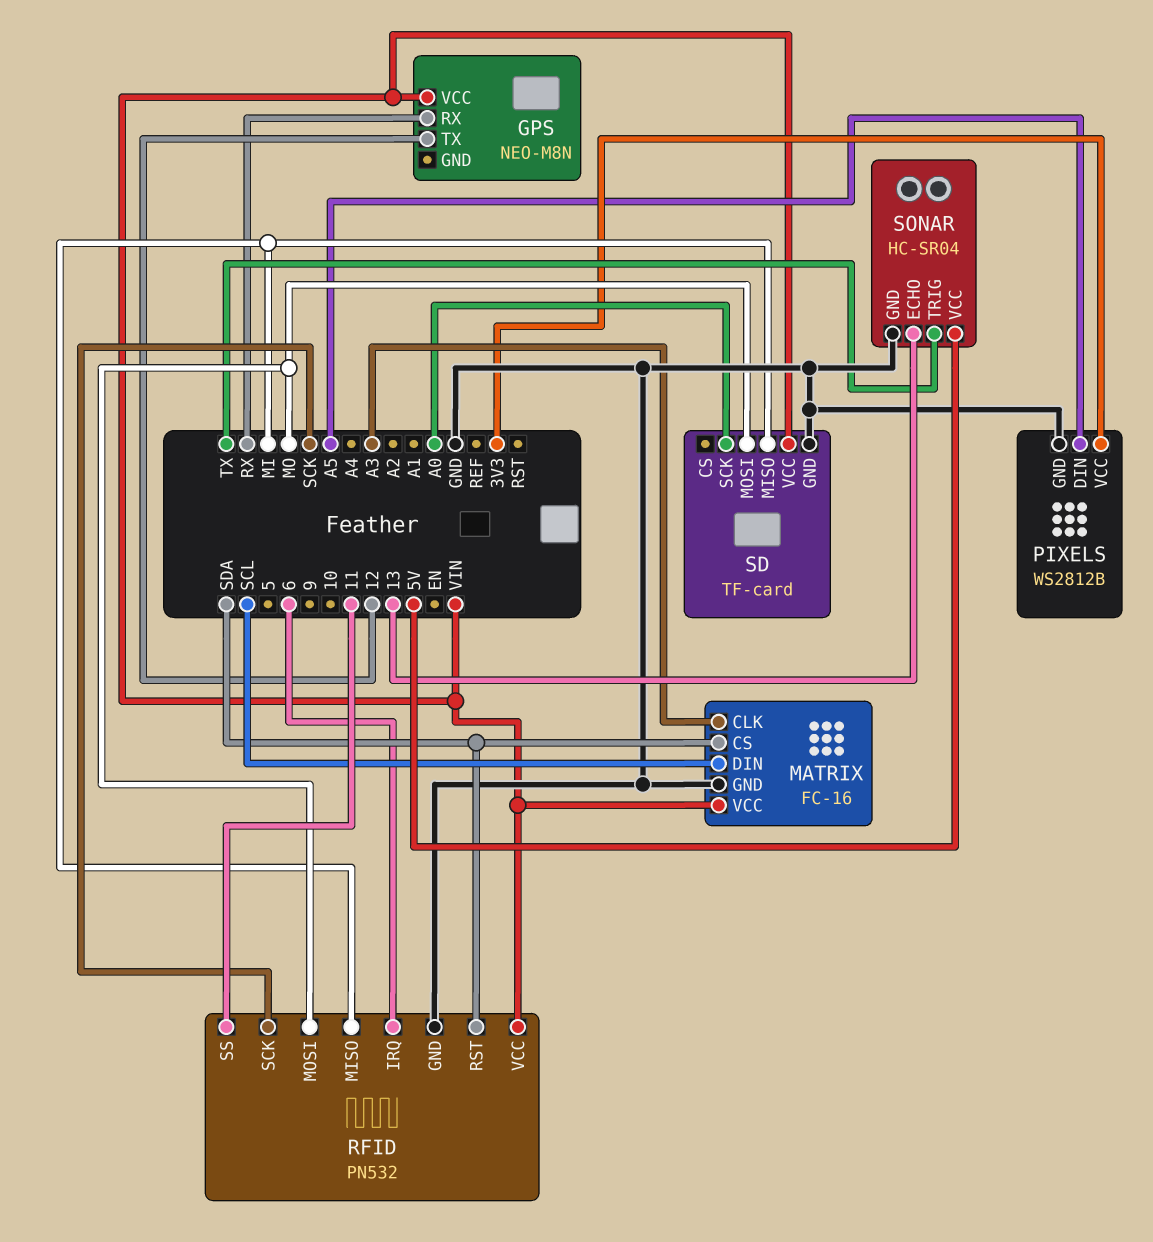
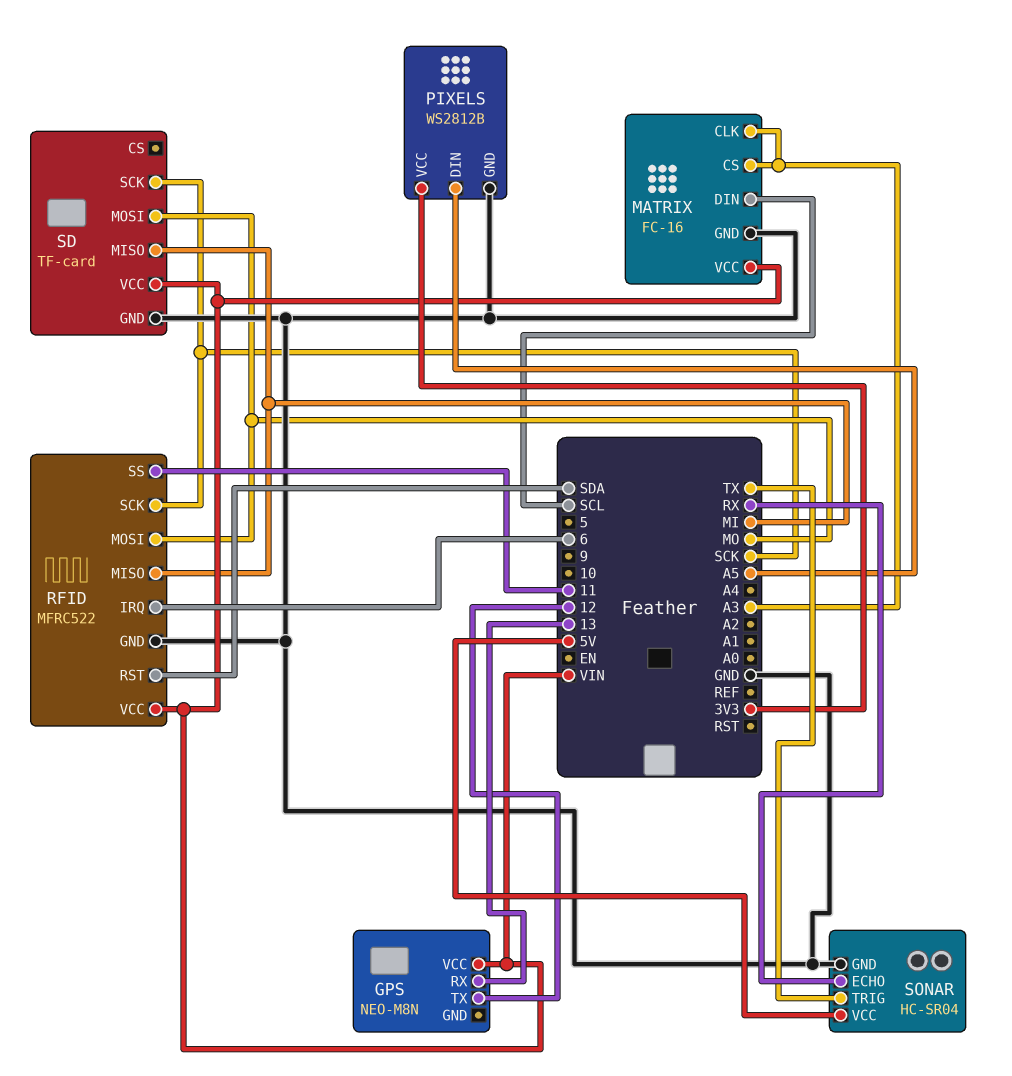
GPS pin RX: RX -> 13
MATRIX pin CS: SDA -> A3
RFID: PN532 -> MFRC522
SD pin SCK: A0 -> SCK
SONAR pin ECHO: 13 -> RX

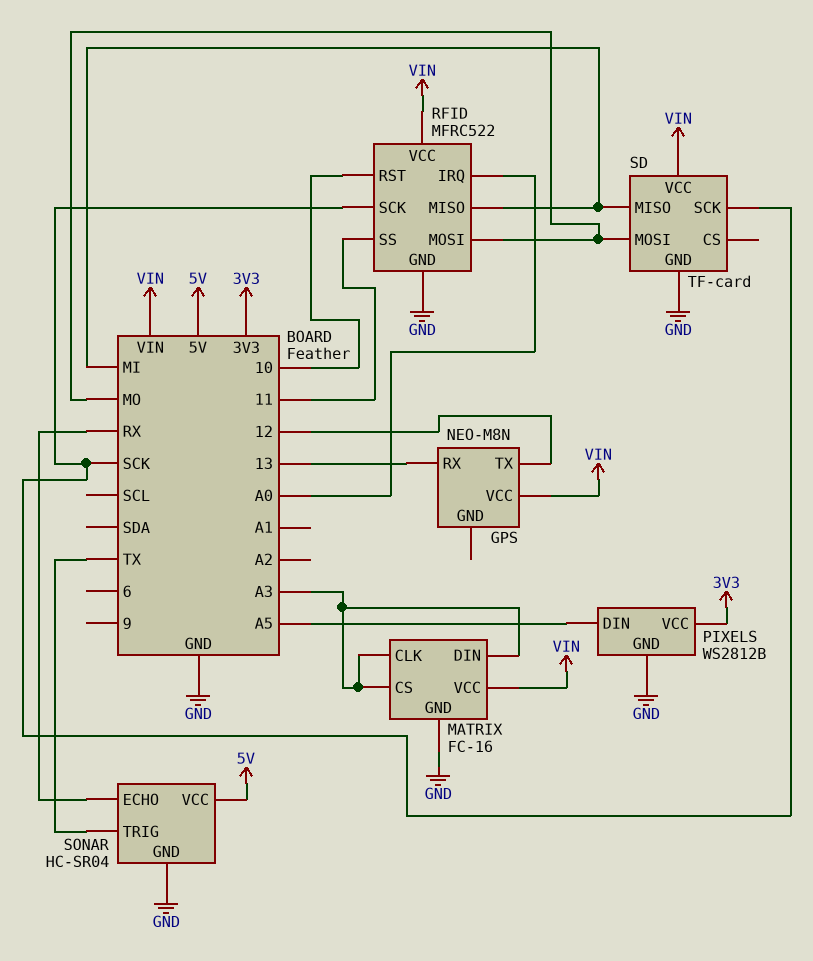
MATRIX pin DIN: SCL -> A3
RFID pin IRQ: 6 -> A0
RFID pin RST: SDA -> 10

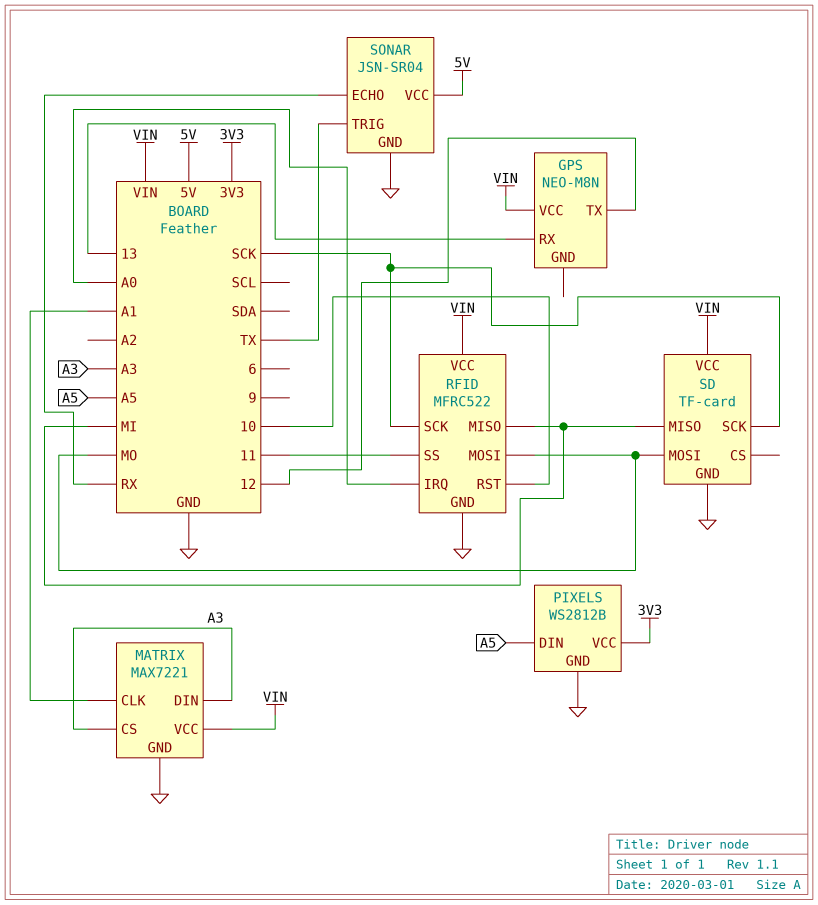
MATRIX: FC-16 -> MAX7221
MATRIX pin CLK: A3 -> A1
SONAR: HC-SR04 -> JSN-SR04

